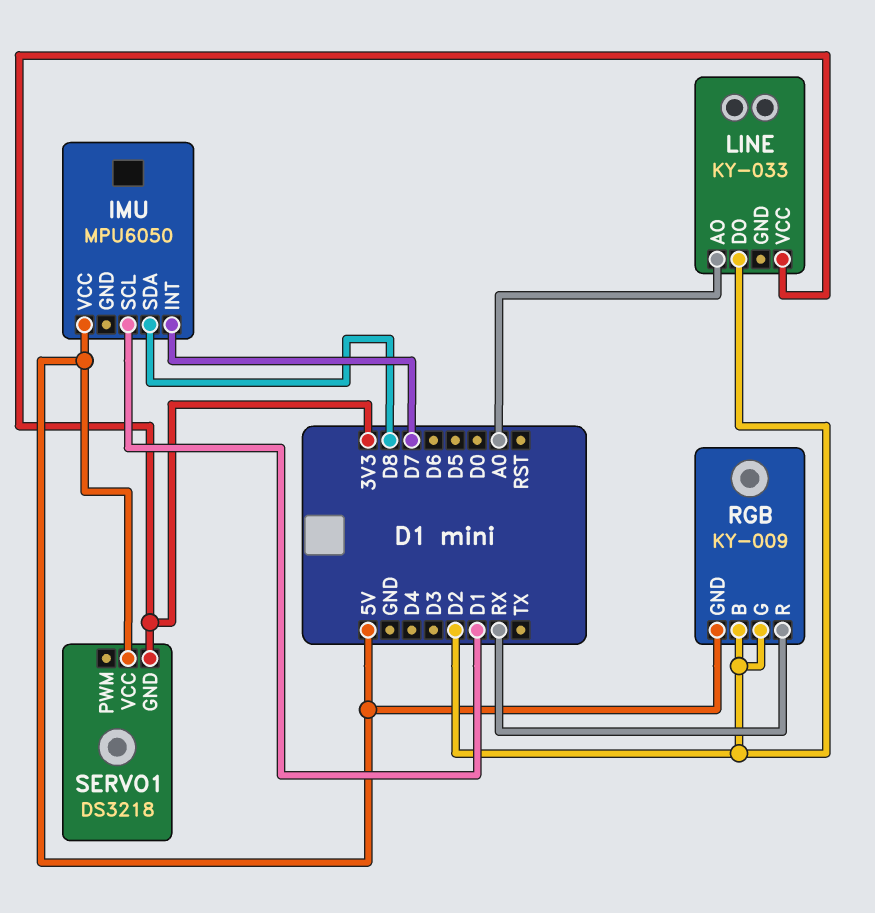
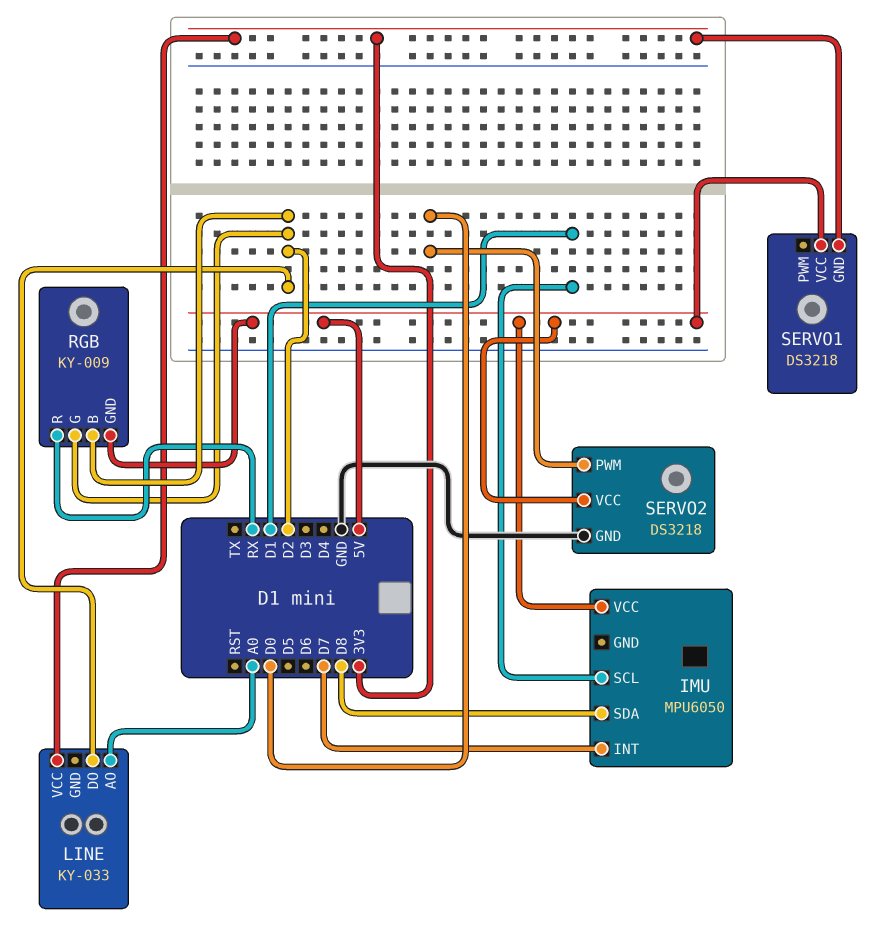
SERVO2: none -> DS3218
SERVO2 pin GND: none -> GND
SERVO2 pin PWM: none -> D0
SERVO2 pin VCC: none -> 5V

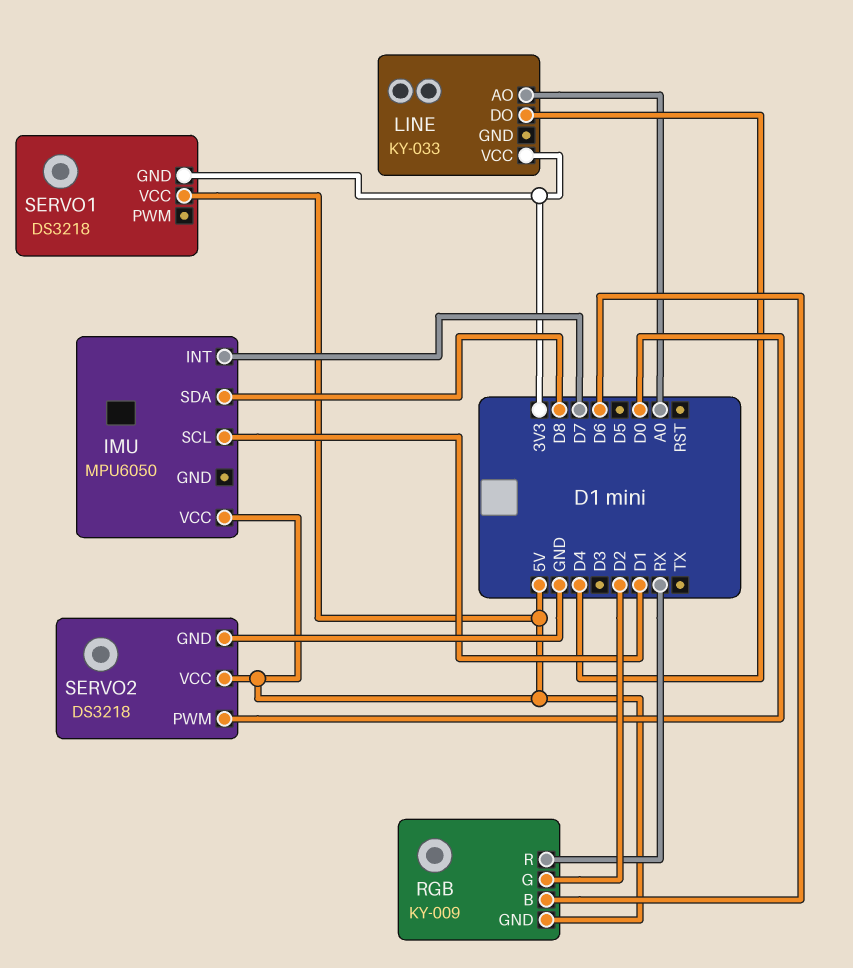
LINE pin DO: D2 -> D4
RGB pin B: D2 -> D6

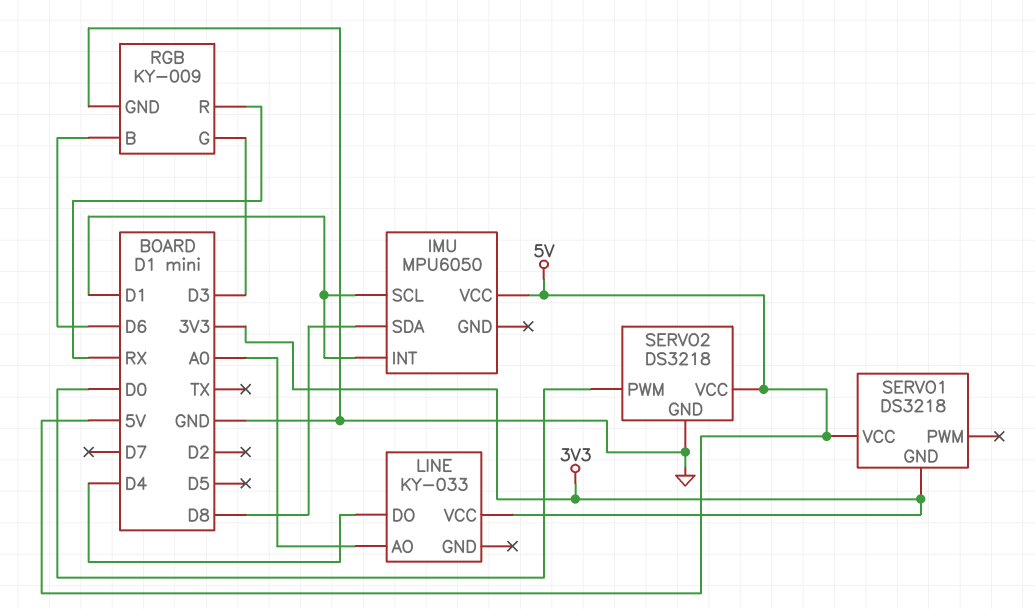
IMU pin INT: D7 -> D1
RGB pin G: D2 -> D3
RGB pin GND: 5V -> GND

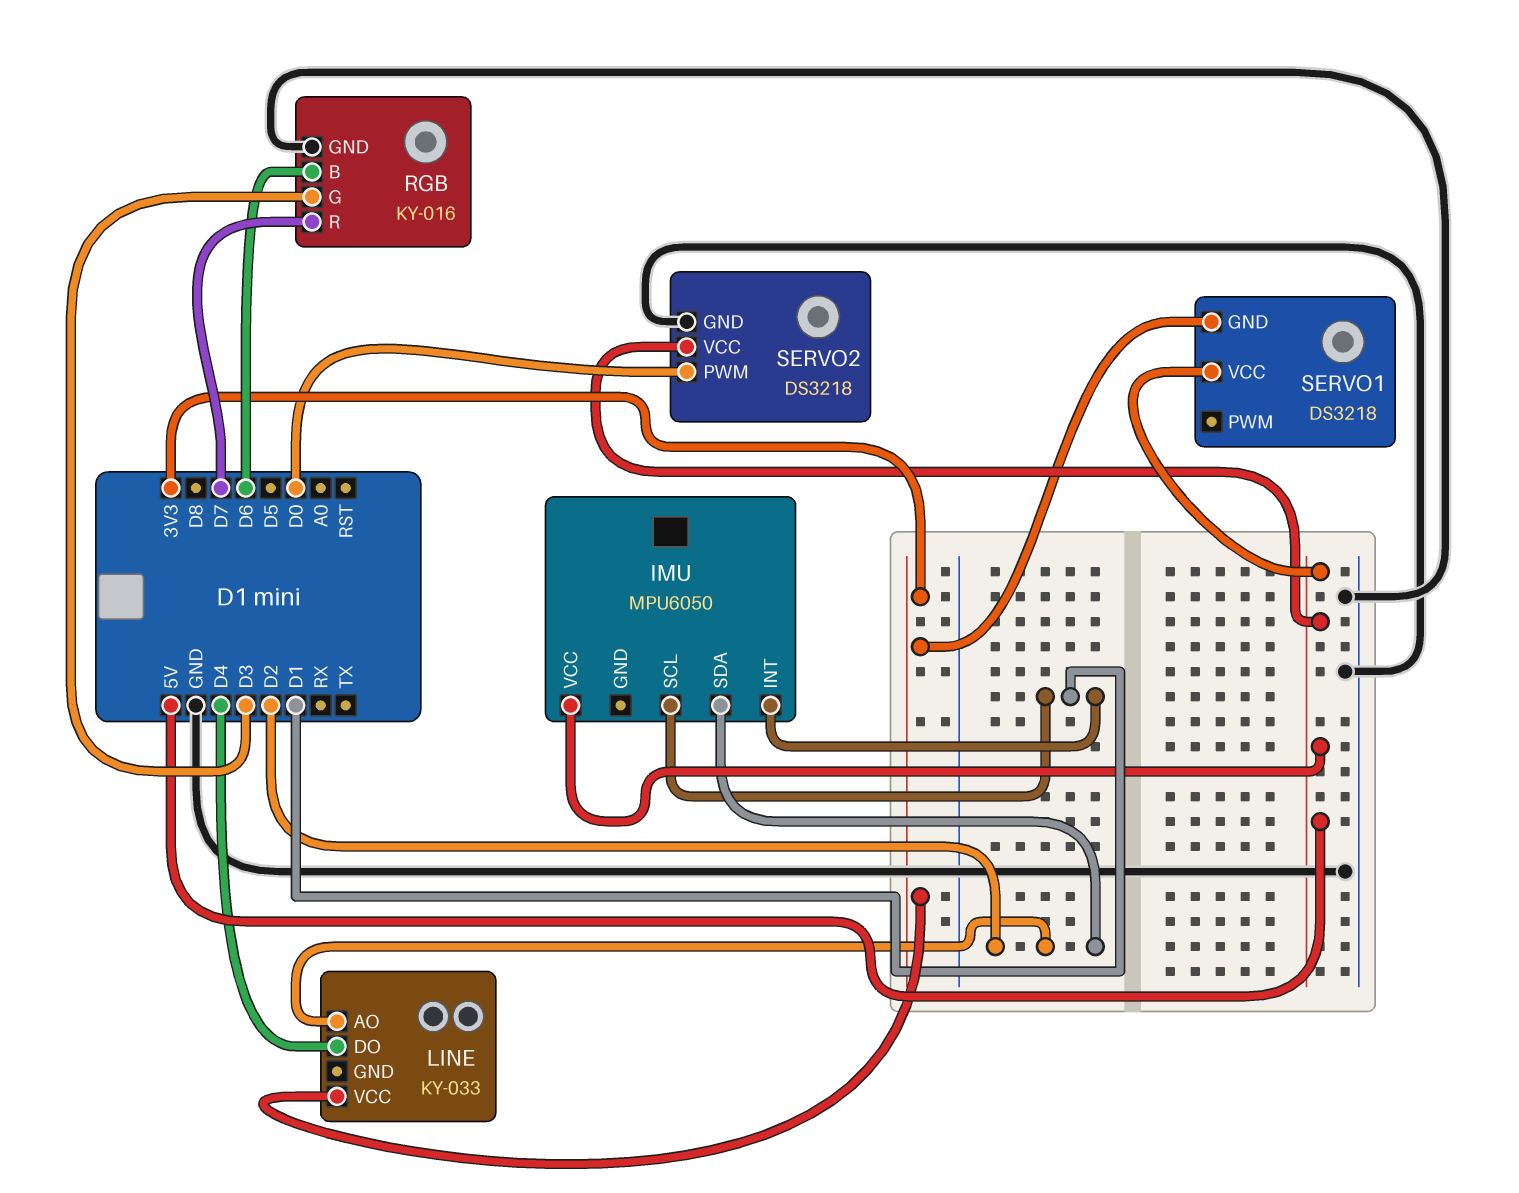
IMU pin SDA: D8 -> D2
LINE pin AO: A0 -> D2
RGB: KY-009 -> KY-016
RGB pin R: RX -> D7

